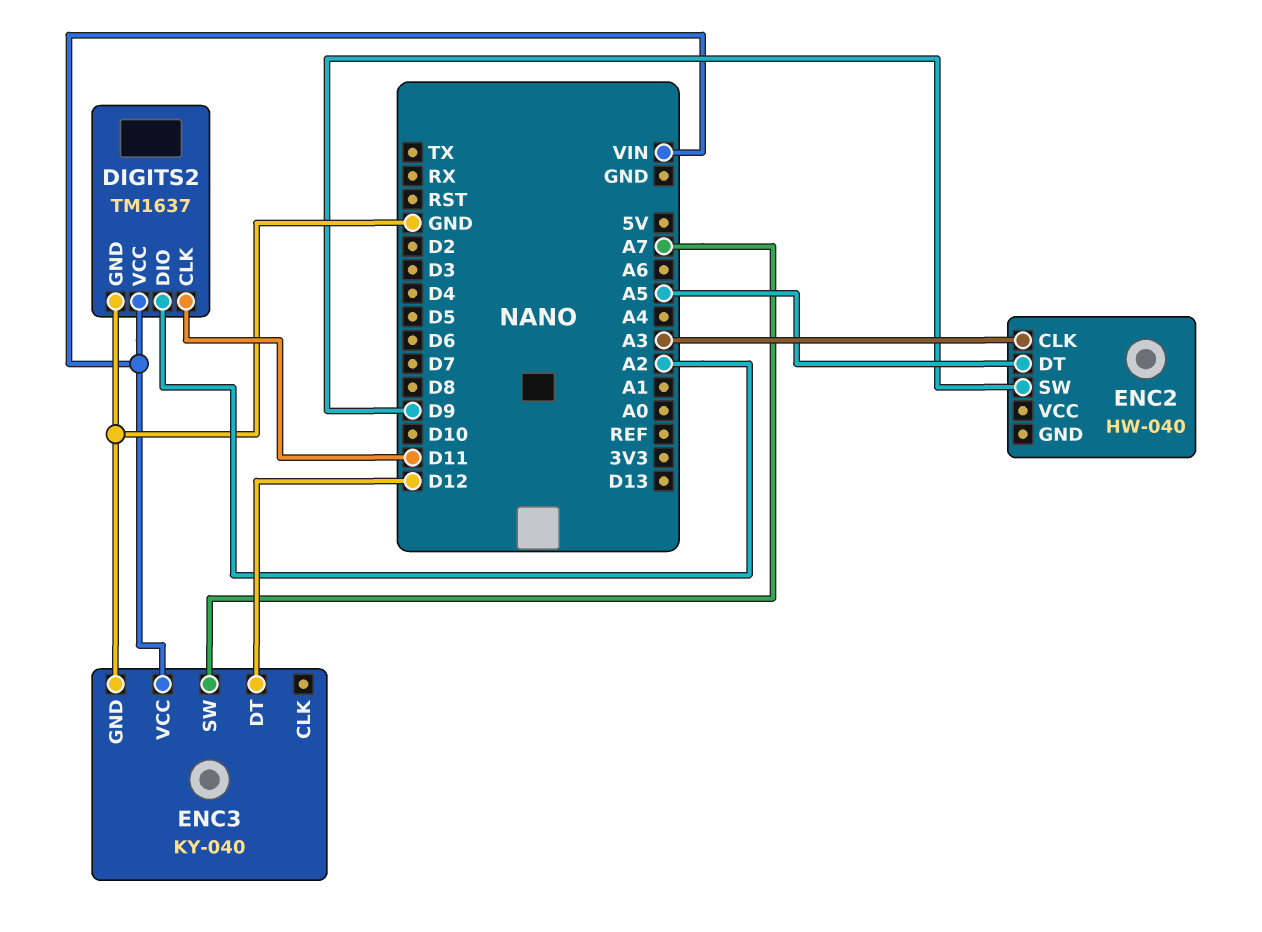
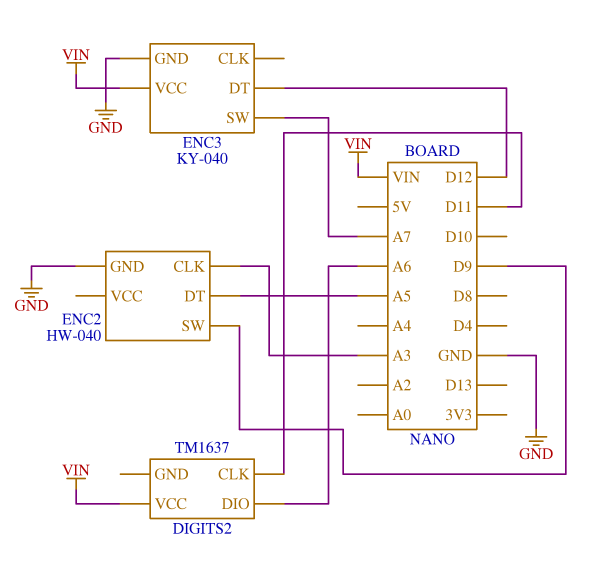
DIGITS2 pin DIO: A2 -> A6
DIGITS2 pin GND: GND -> none
ENC2 pin GND: none -> GND

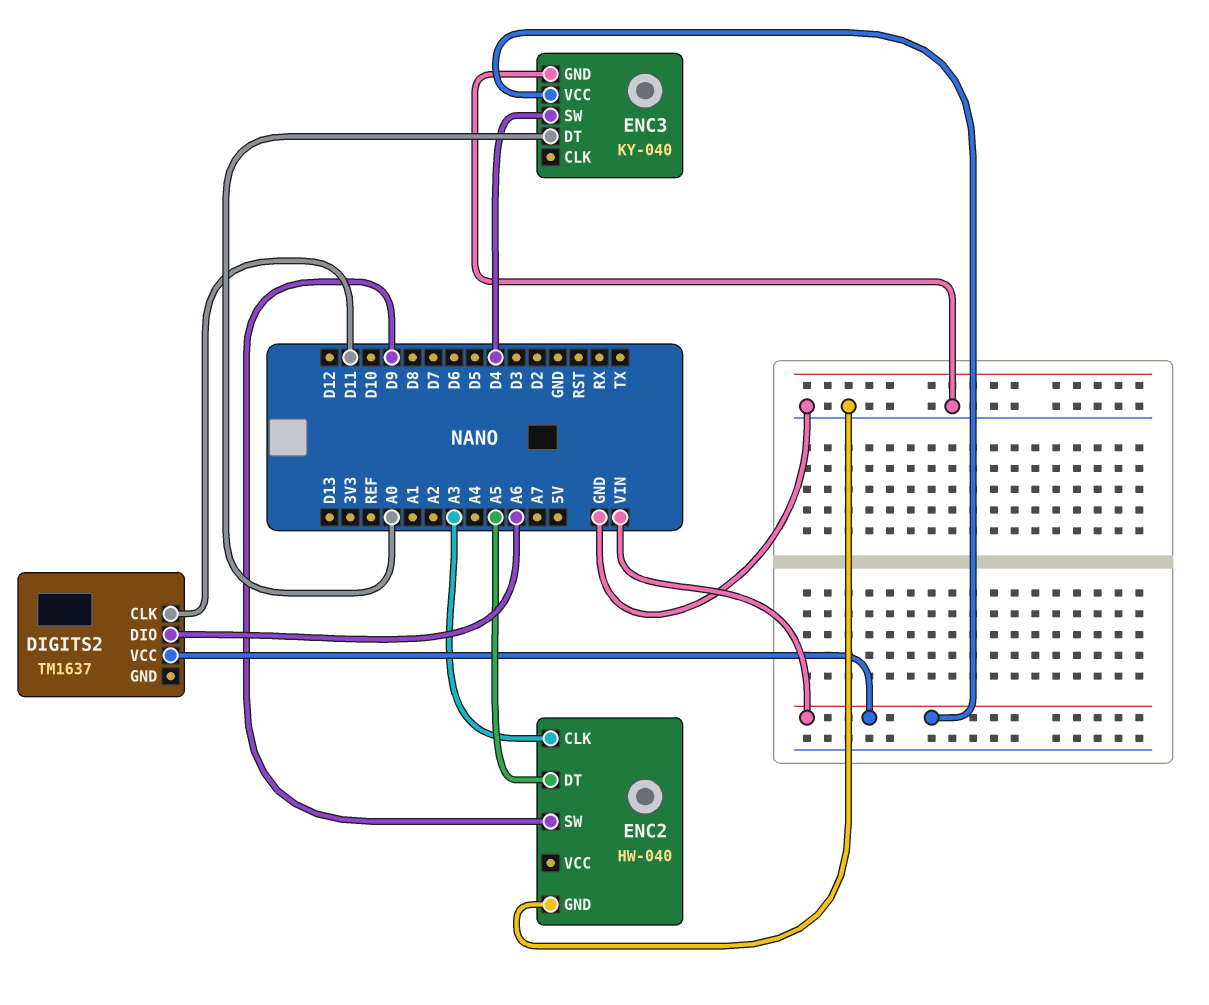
ENC3 pin DT: D12 -> A0
ENC3 pin SW: A7 -> D4

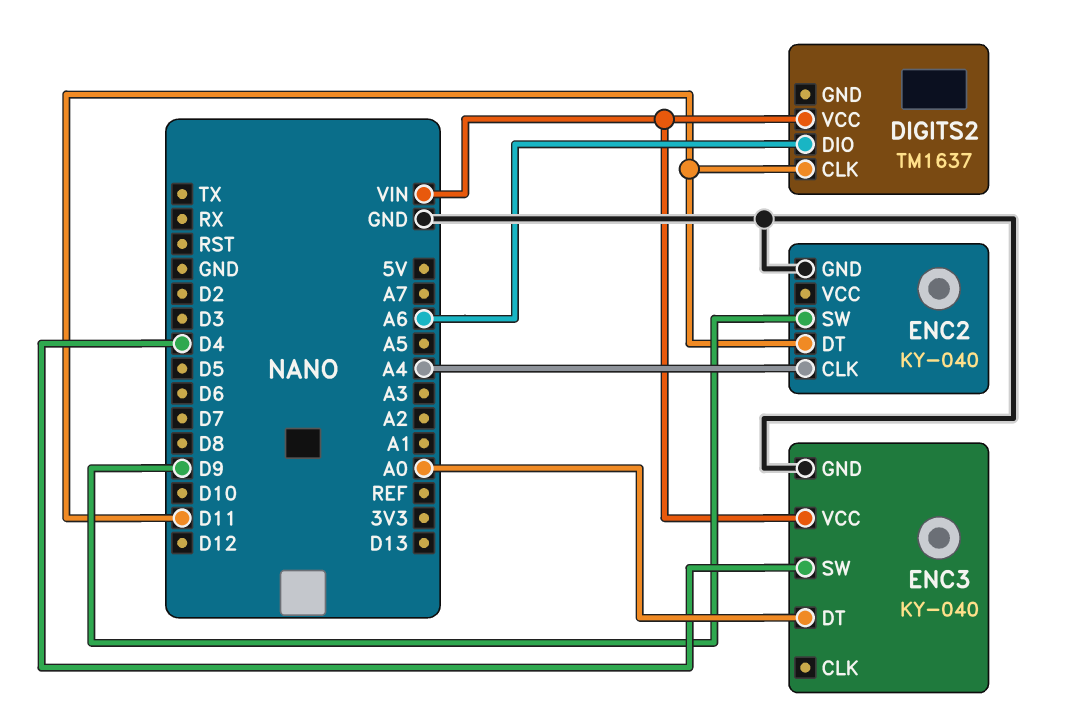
ENC2: HW-040 -> KY-040
ENC2 pin CLK: A3 -> A4
ENC2 pin DT: A5 -> D11

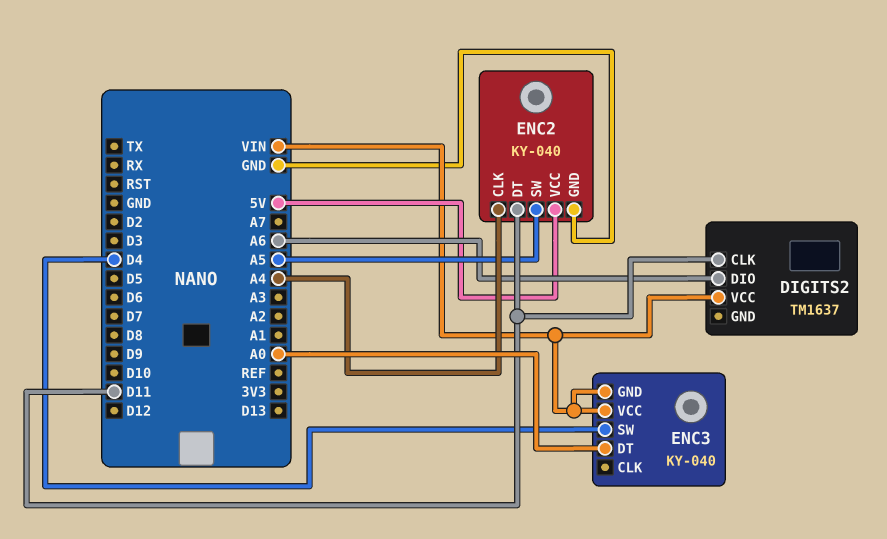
ENC2 pin SW: D9 -> A5
ENC2 pin VCC: none -> 5V
ENC3 pin GND: GND -> VIN

